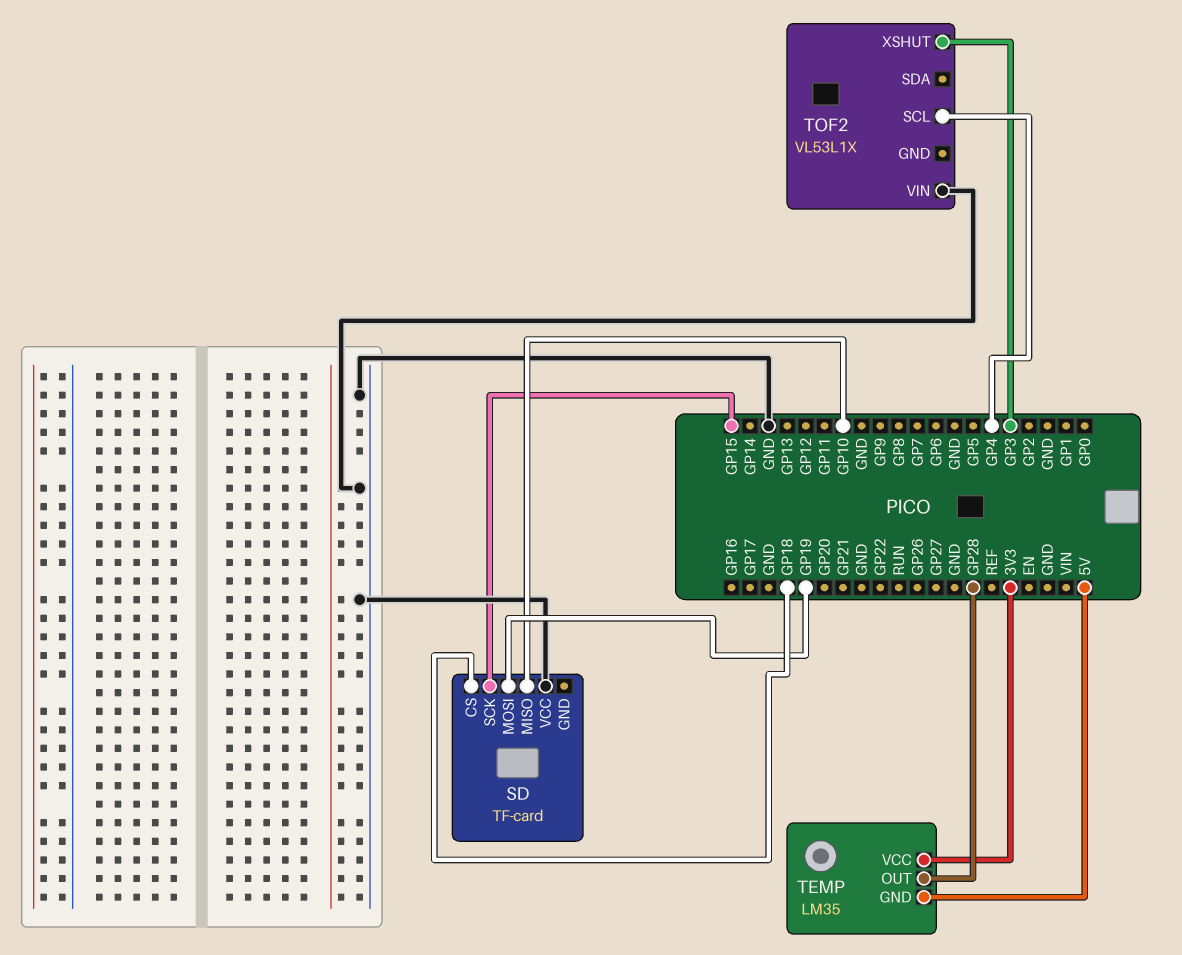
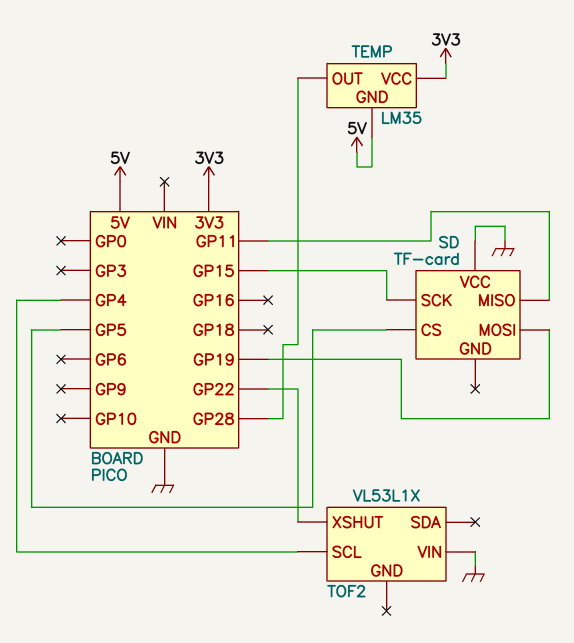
SD pin CS: GP18 -> GP5
SD pin MISO: GP10 -> GP11
TOF2 pin XSHUT: GP3 -> GP22

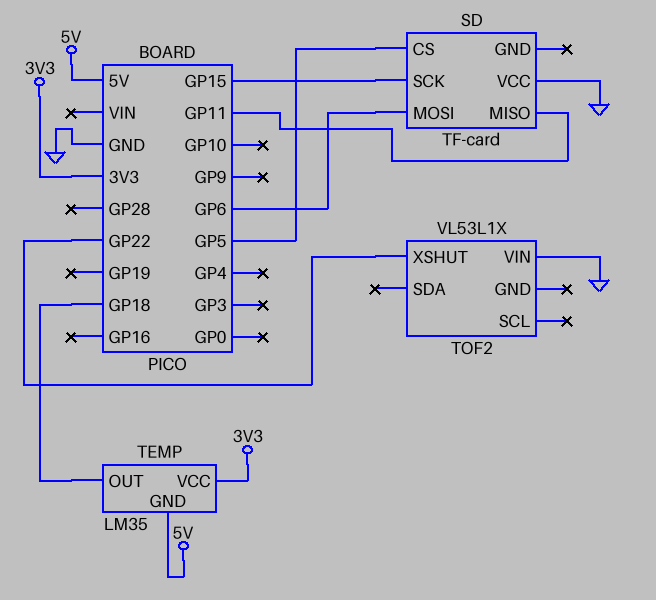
SD pin MOSI: GP19 -> GP6
TEMP pin OUT: GP28 -> GP18
TOF2 pin SCL: GP4 -> none

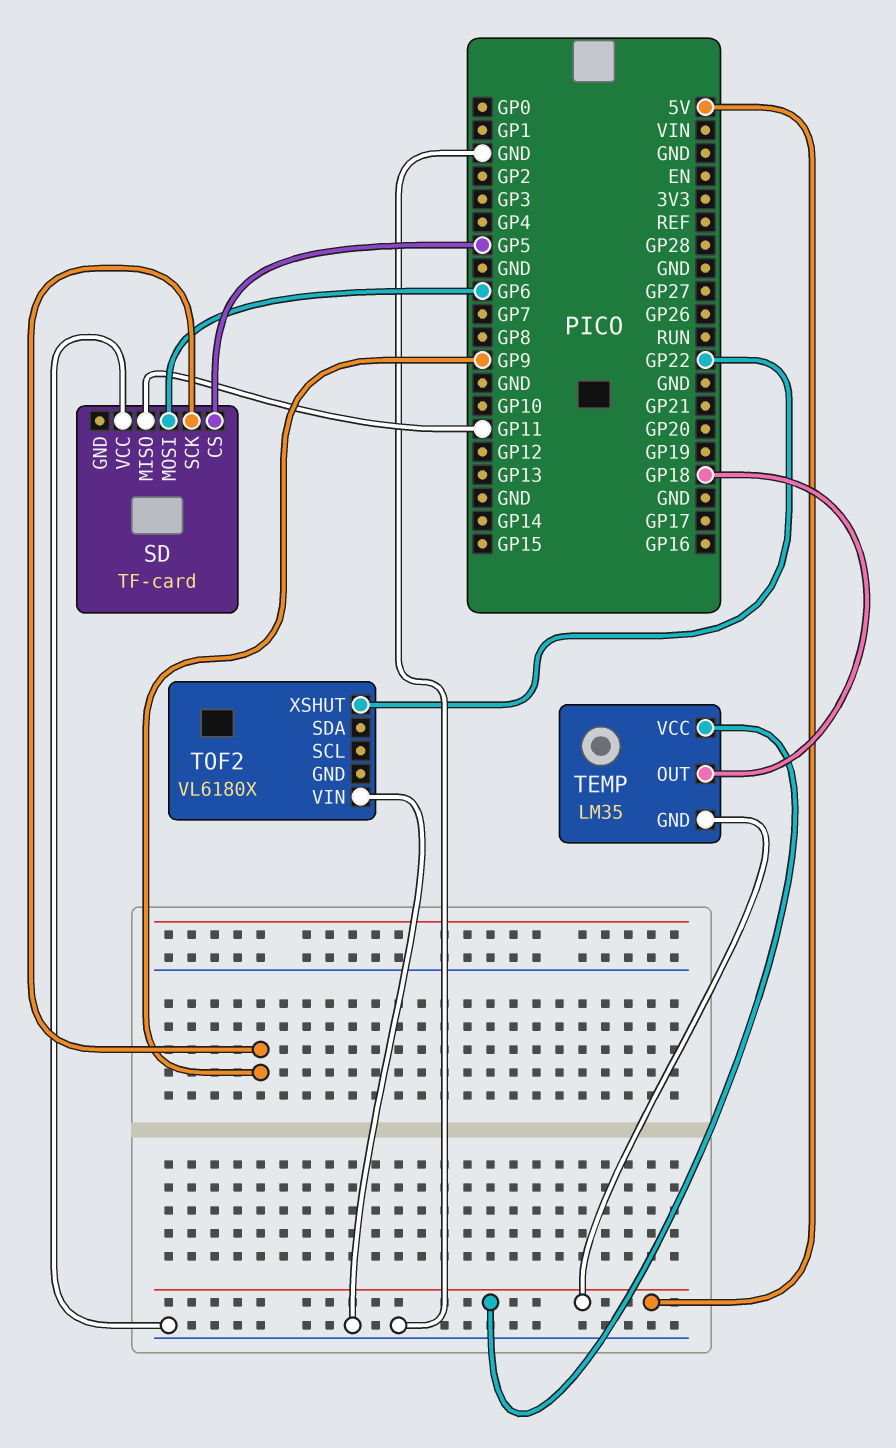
SD pin SCK: GP15 -> GP9
TEMP pin VCC: 3V3 -> 5V
TOF2: VL53L1X -> VL6180X

